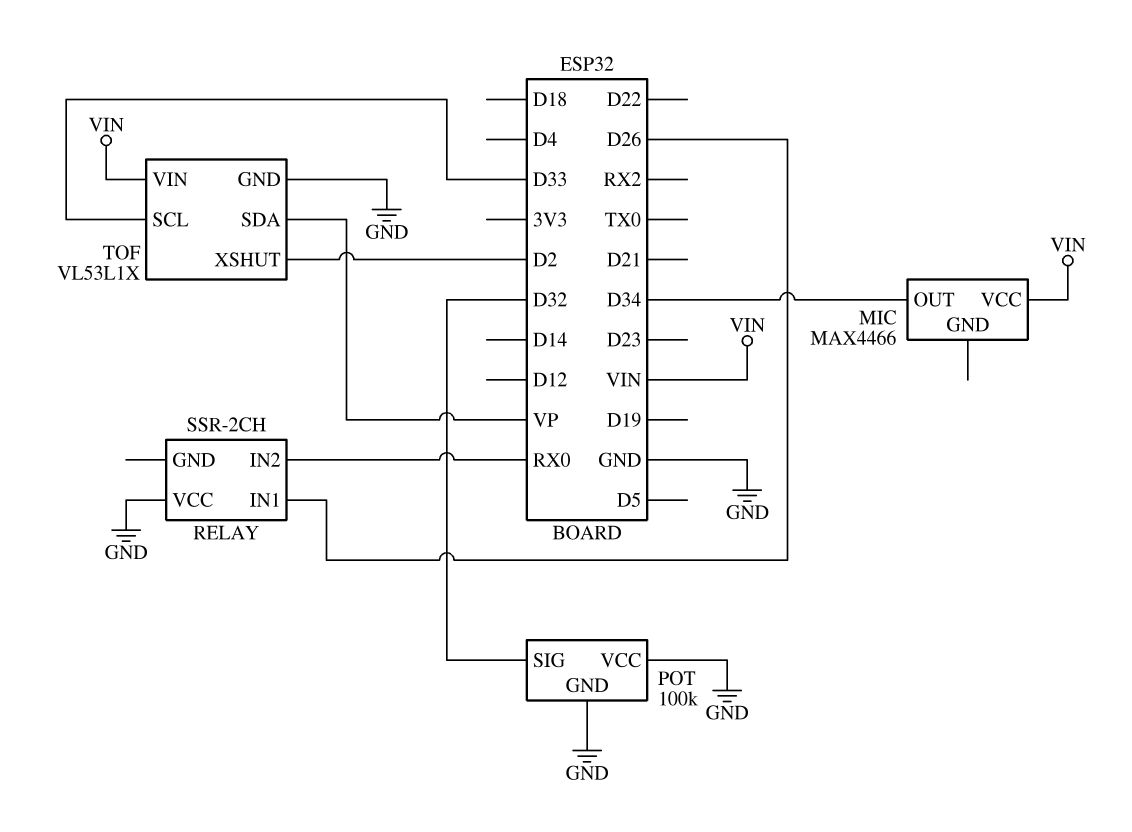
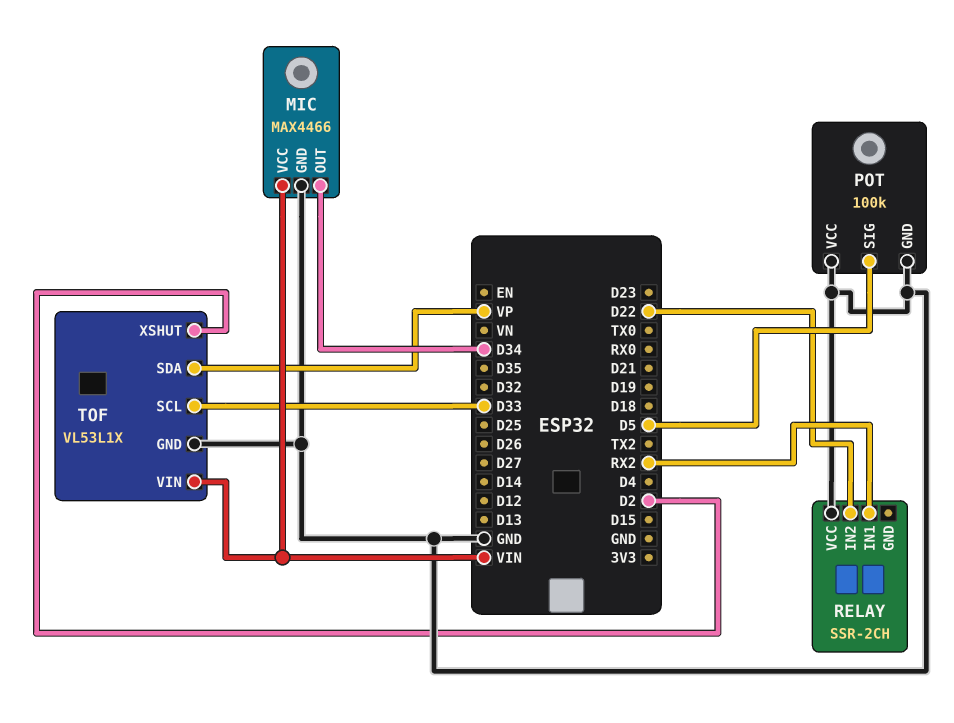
MIC pin GND: none -> GND
POT pin SIG: D32 -> D5
RELAY pin IN1: D26 -> RX2
RELAY pin IN2: RX0 -> D22

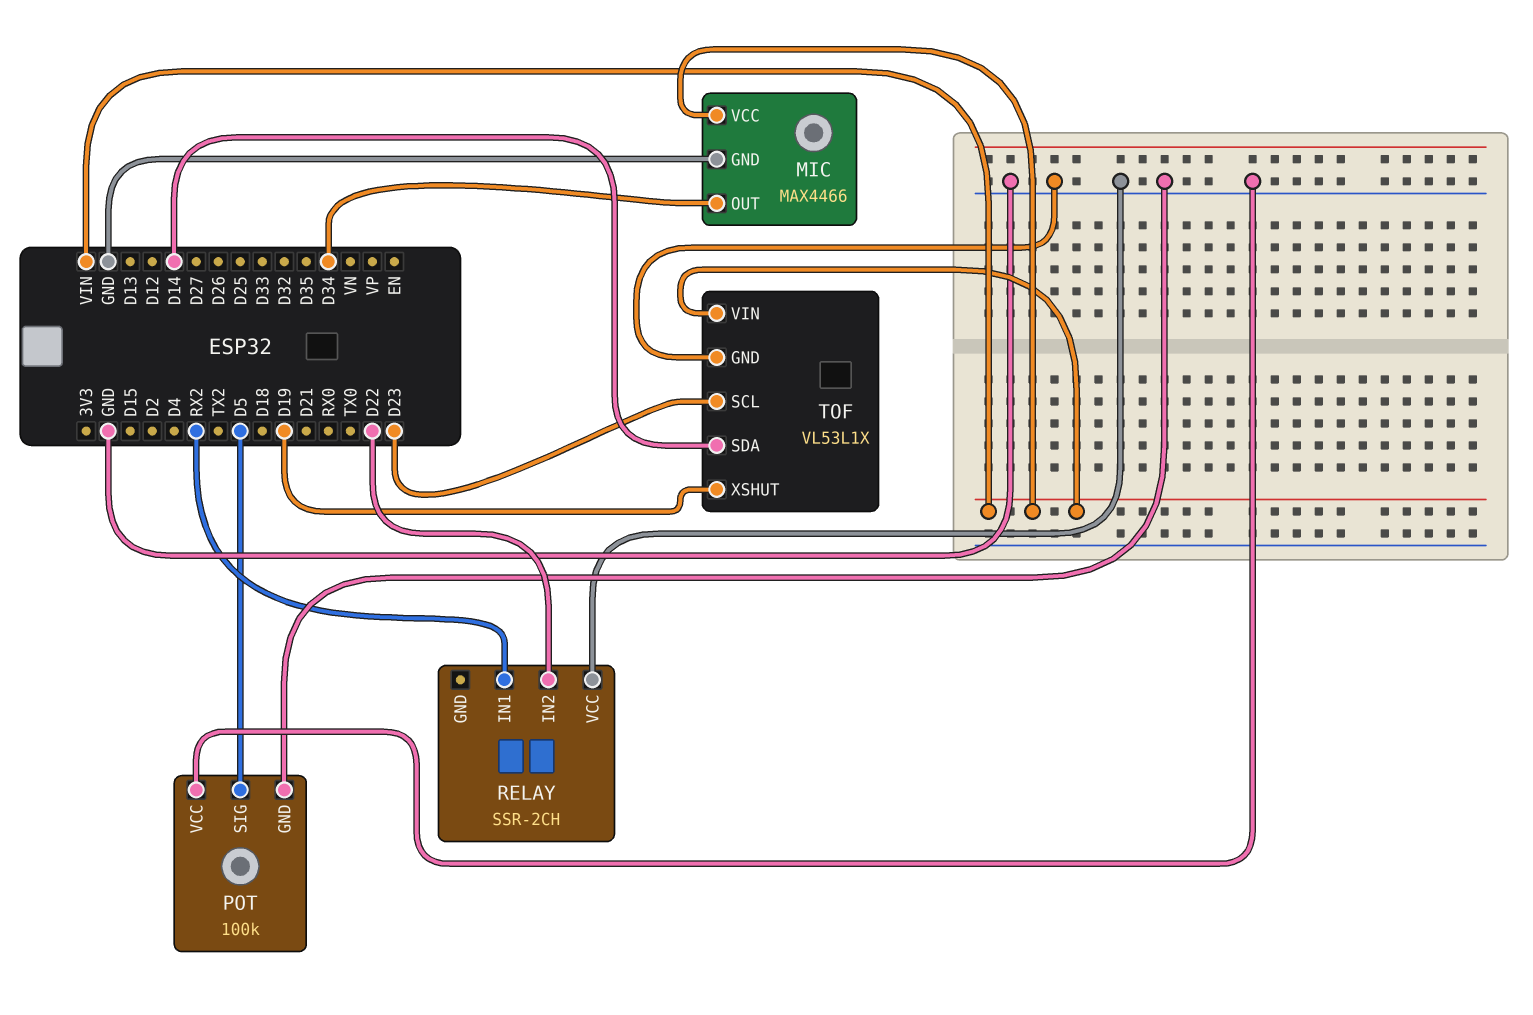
TOF pin SCL: D33 -> D23
TOF pin SDA: VP -> D14
TOF pin XSHUT: D2 -> D19

